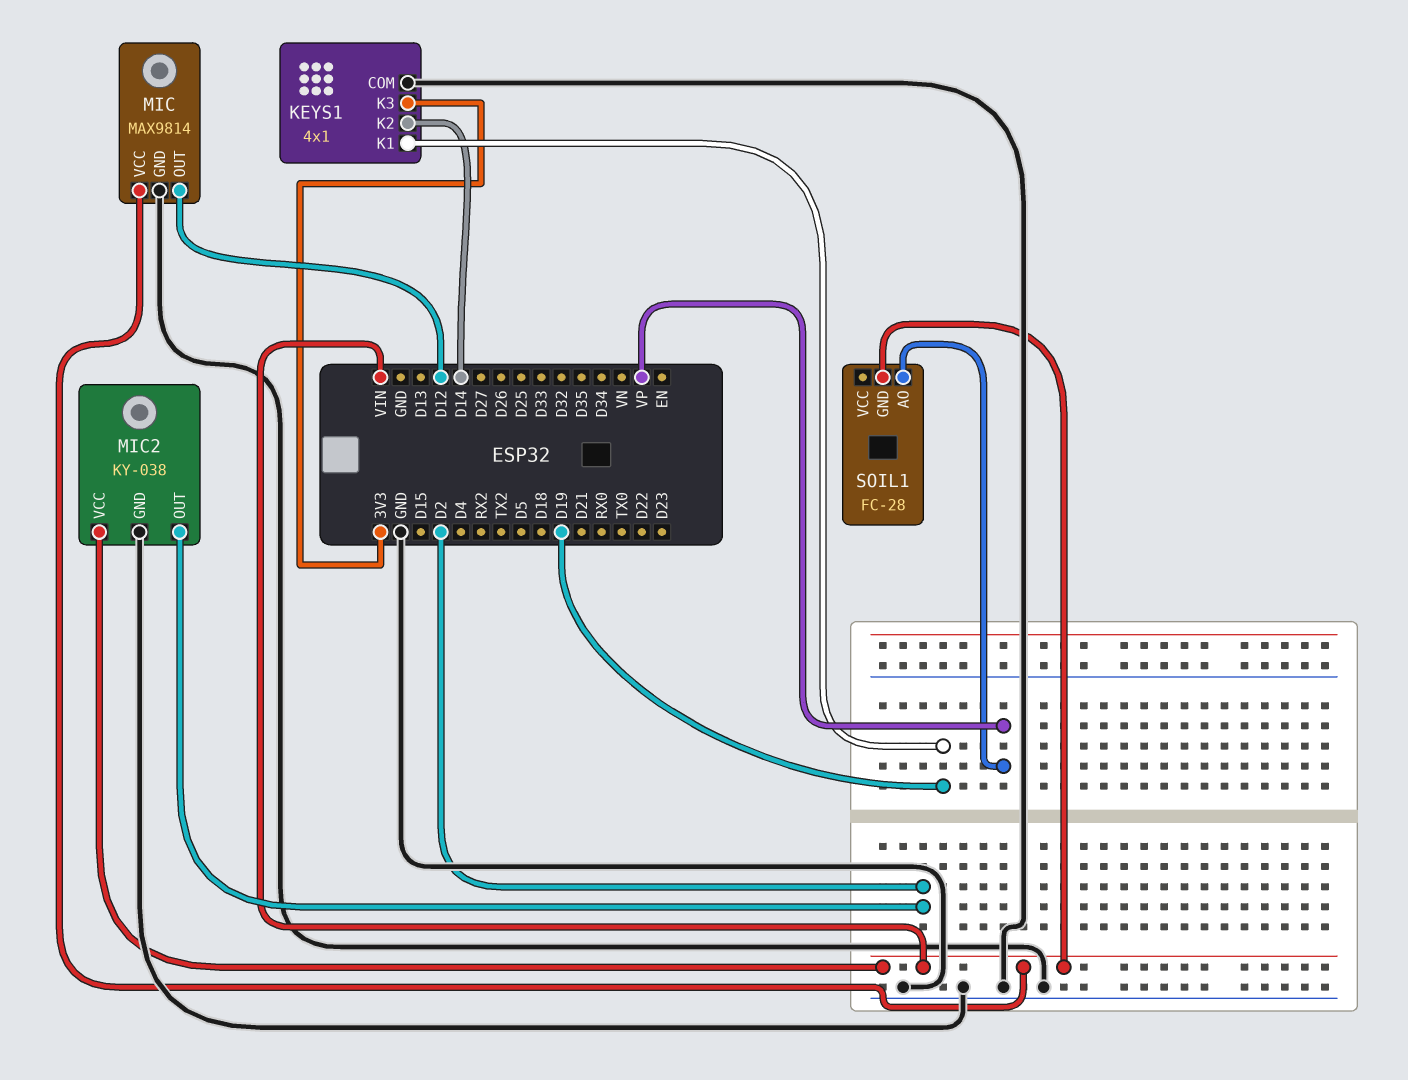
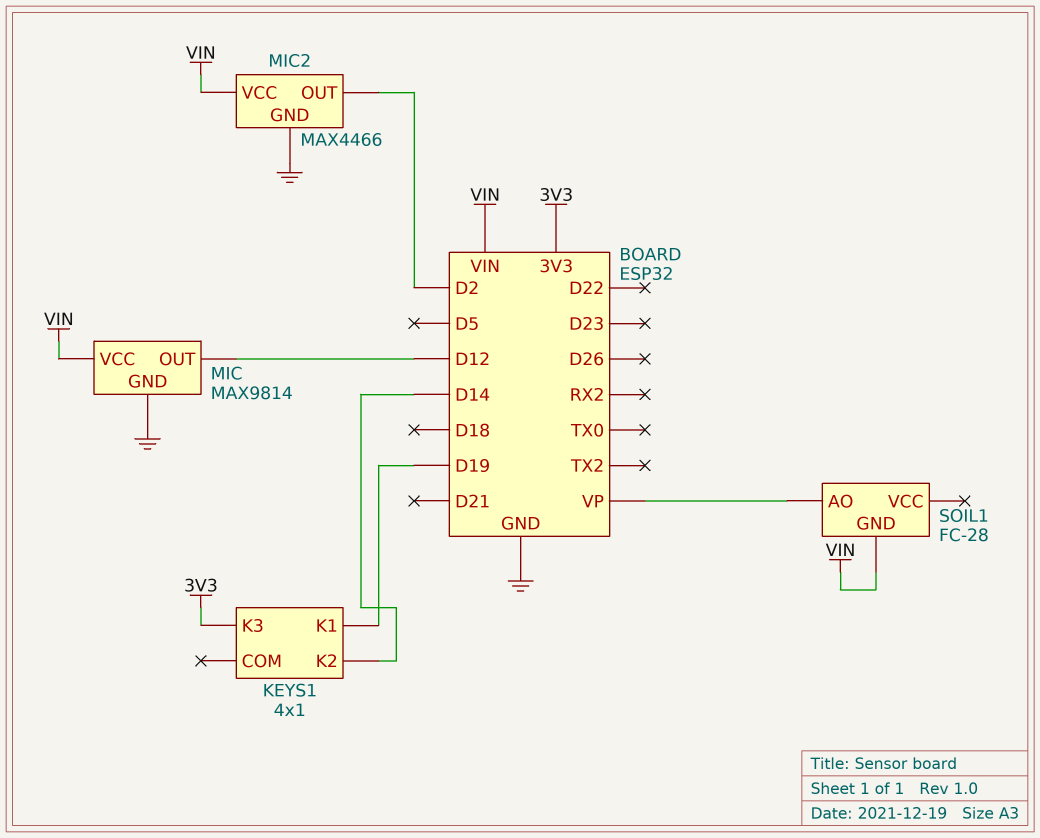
KEYS1 pin COM: GND -> none
MIC2: KY-038 -> MAX4466

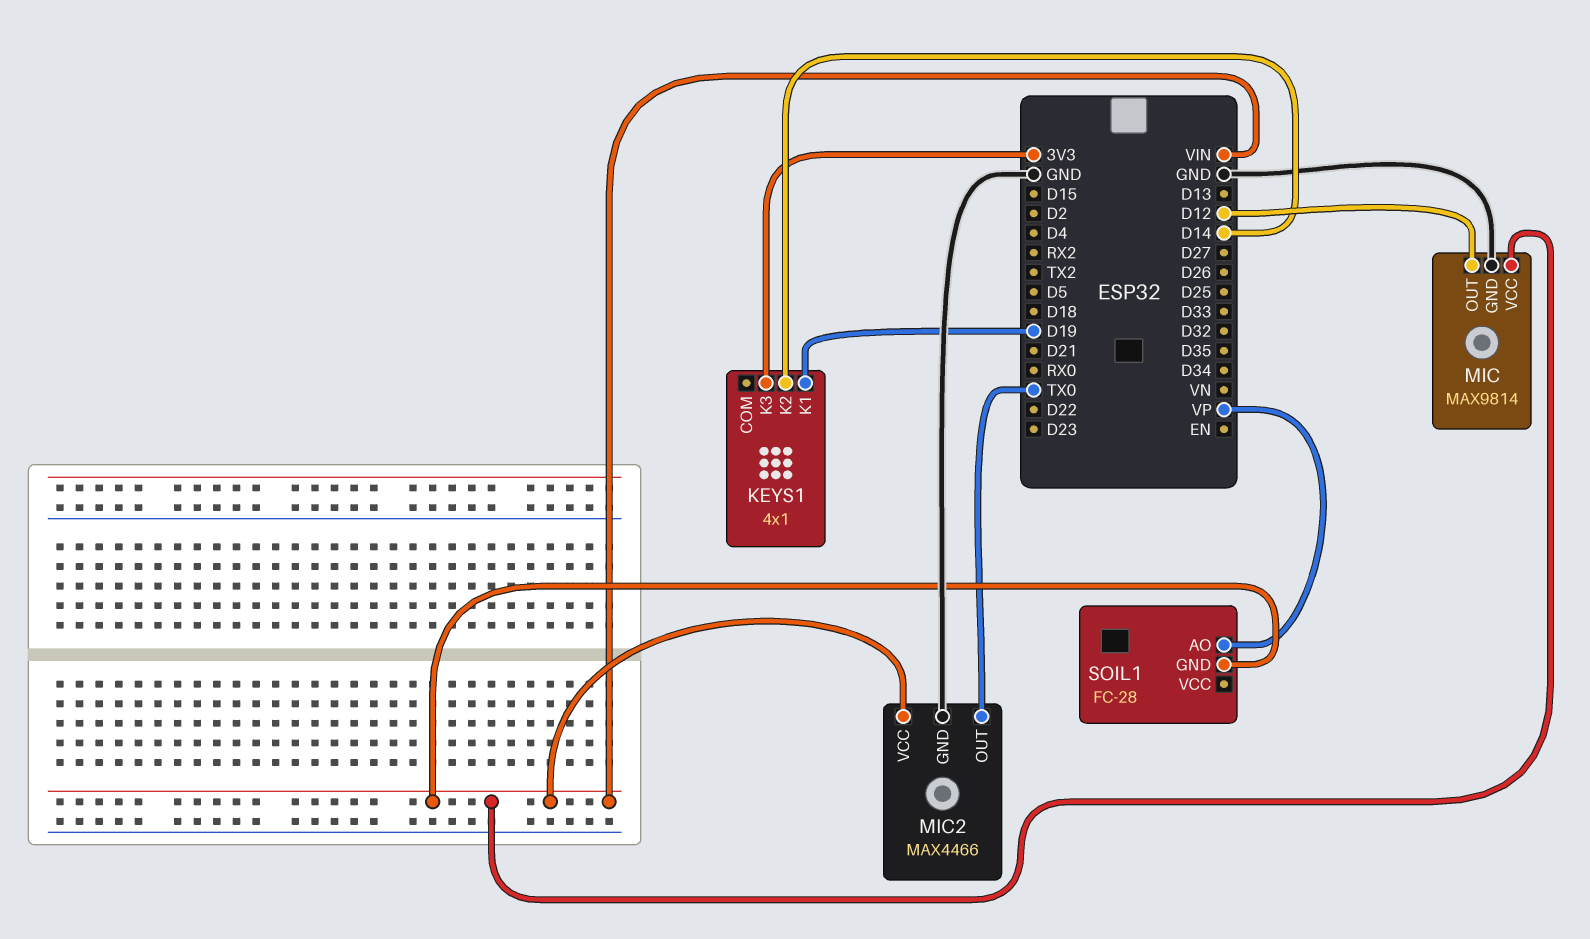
MIC2 pin OUT: D2 -> TX0

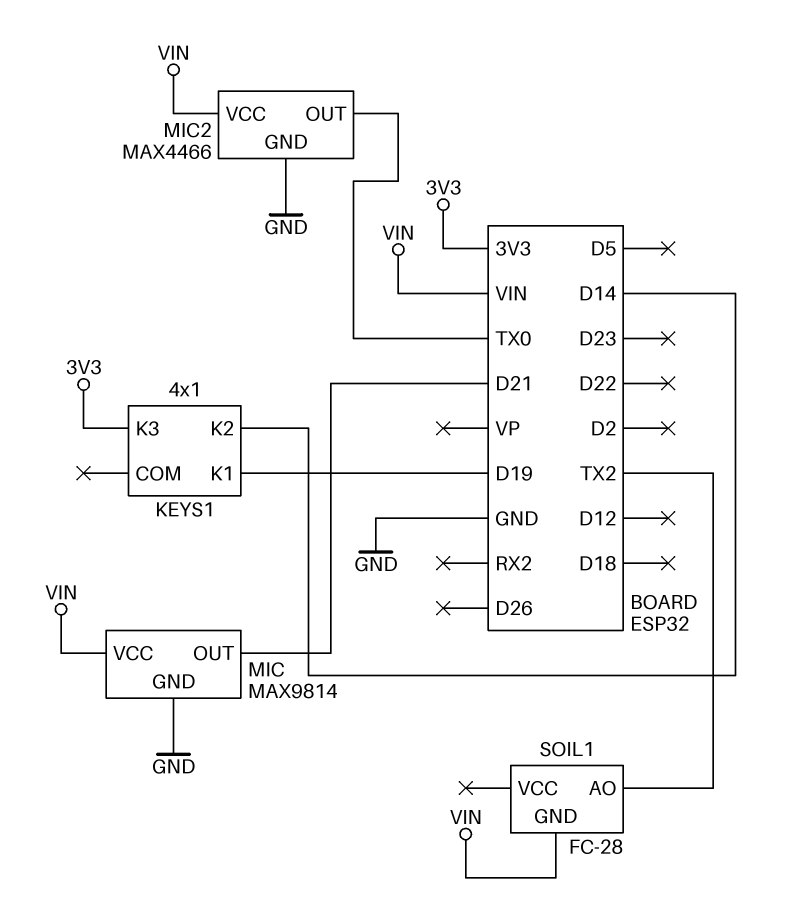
MIC pin OUT: D12 -> D21
SOIL1 pin AO: VP -> TX2

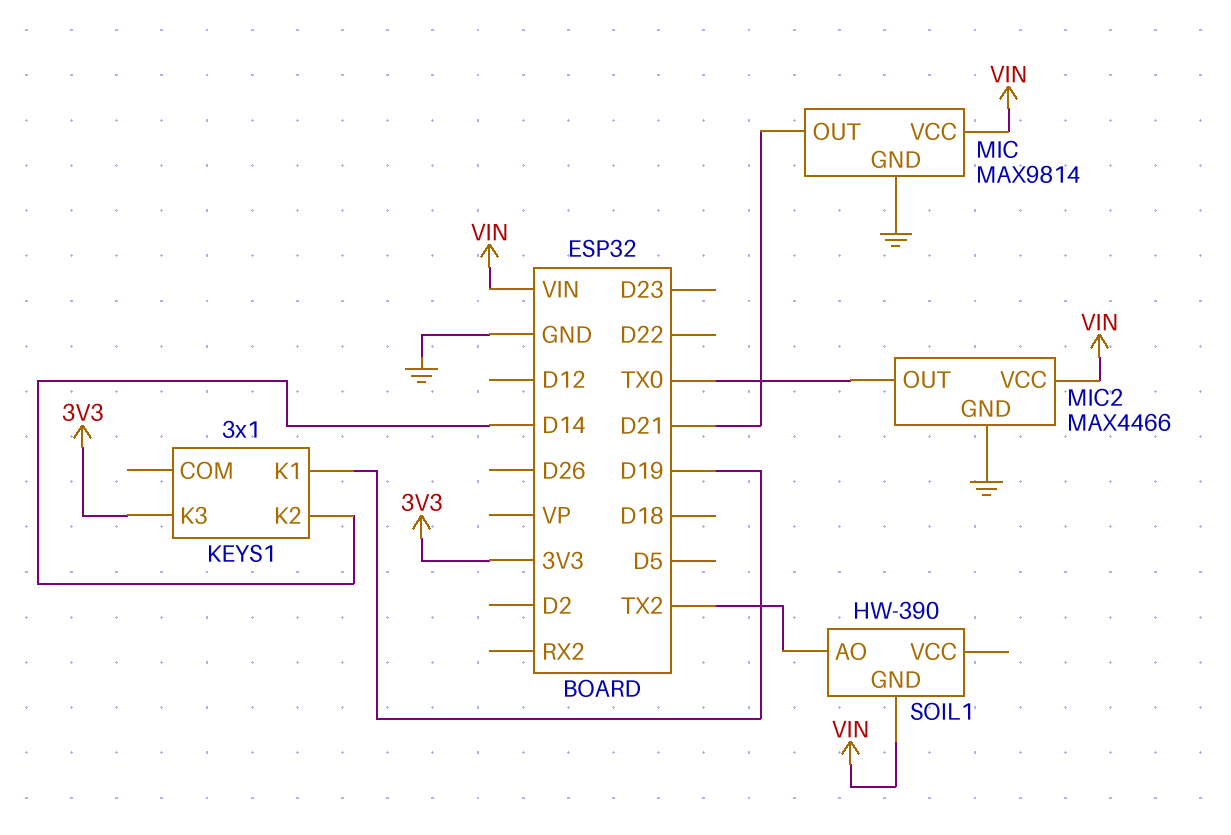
KEYS1: 4x1 -> 3x1
SOIL1: FC-28 -> HW-390

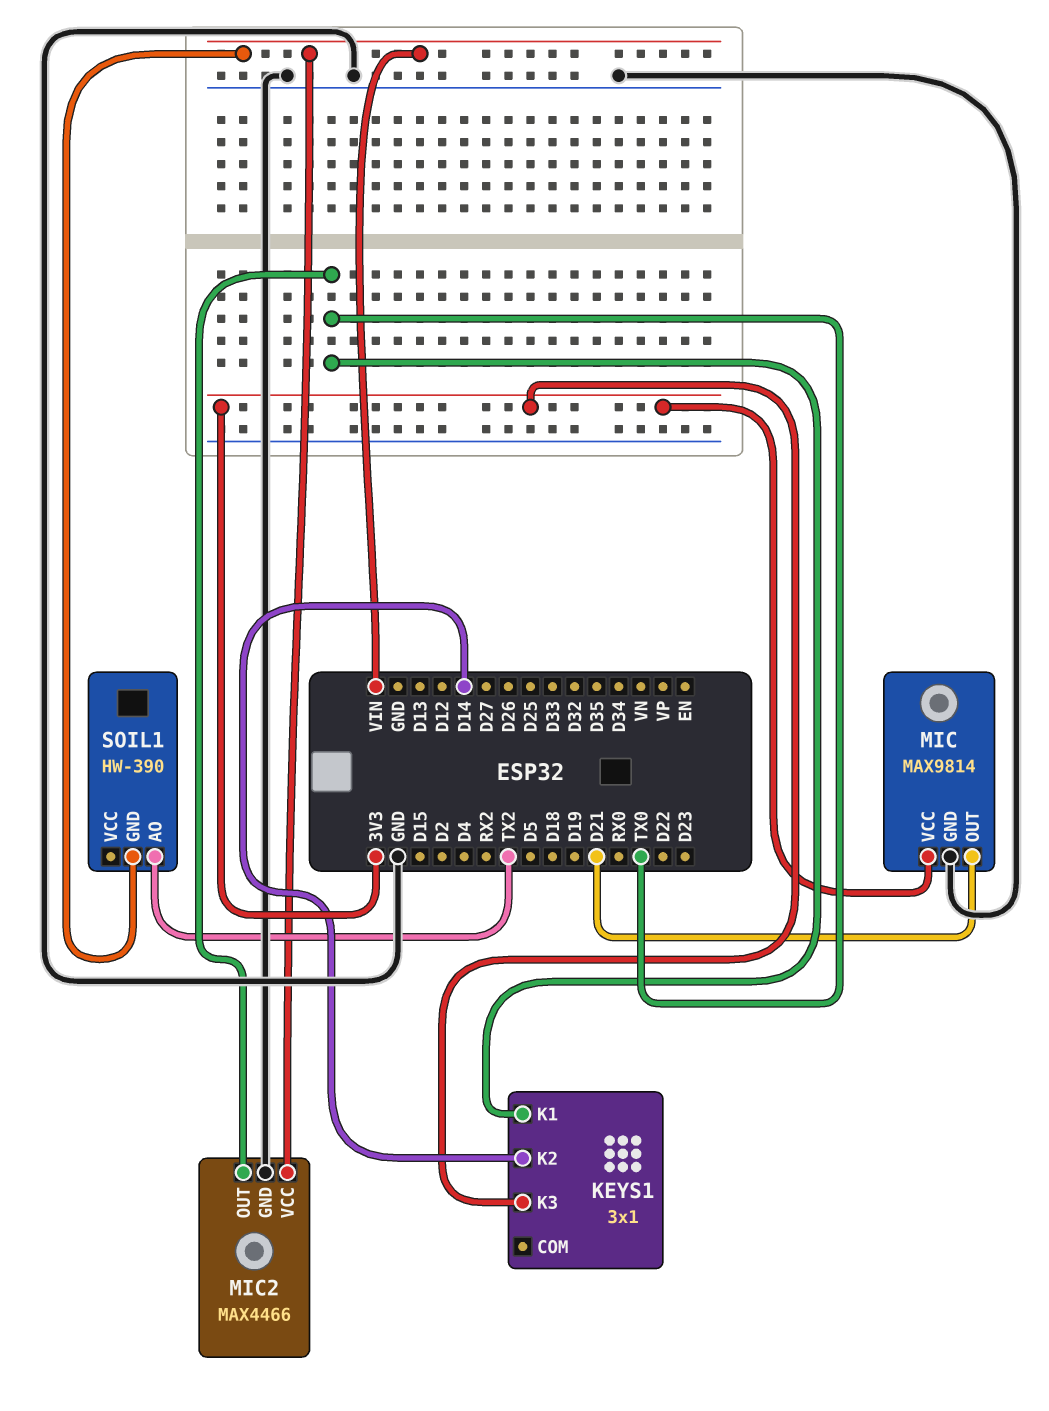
KEYS1 pin K1: D19 -> TX0
MIC pin VCC: VIN -> 3V3

